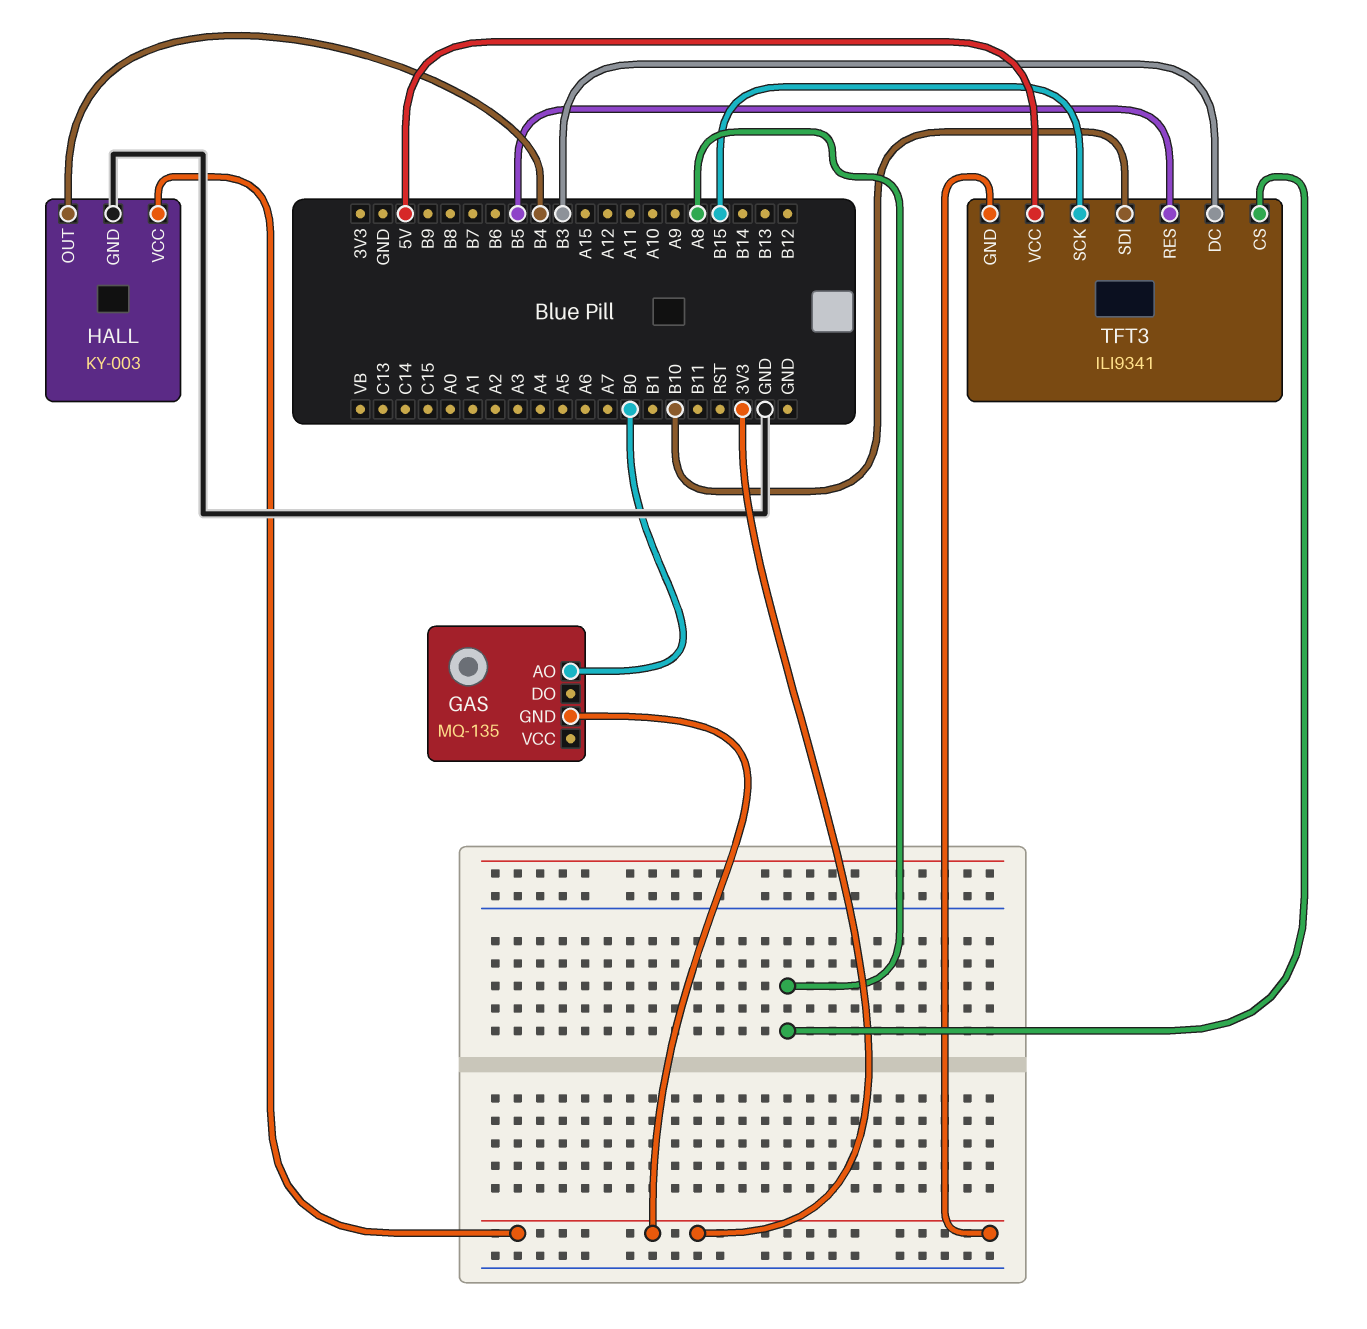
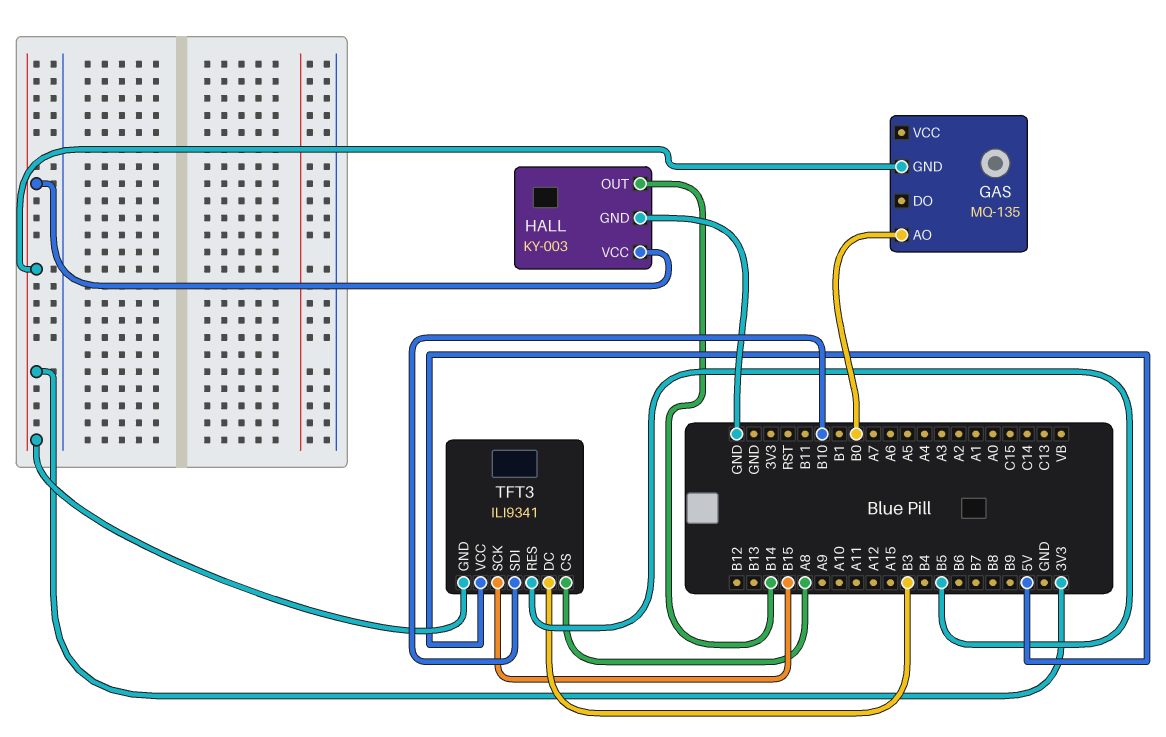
HALL pin OUT: B4 -> B14

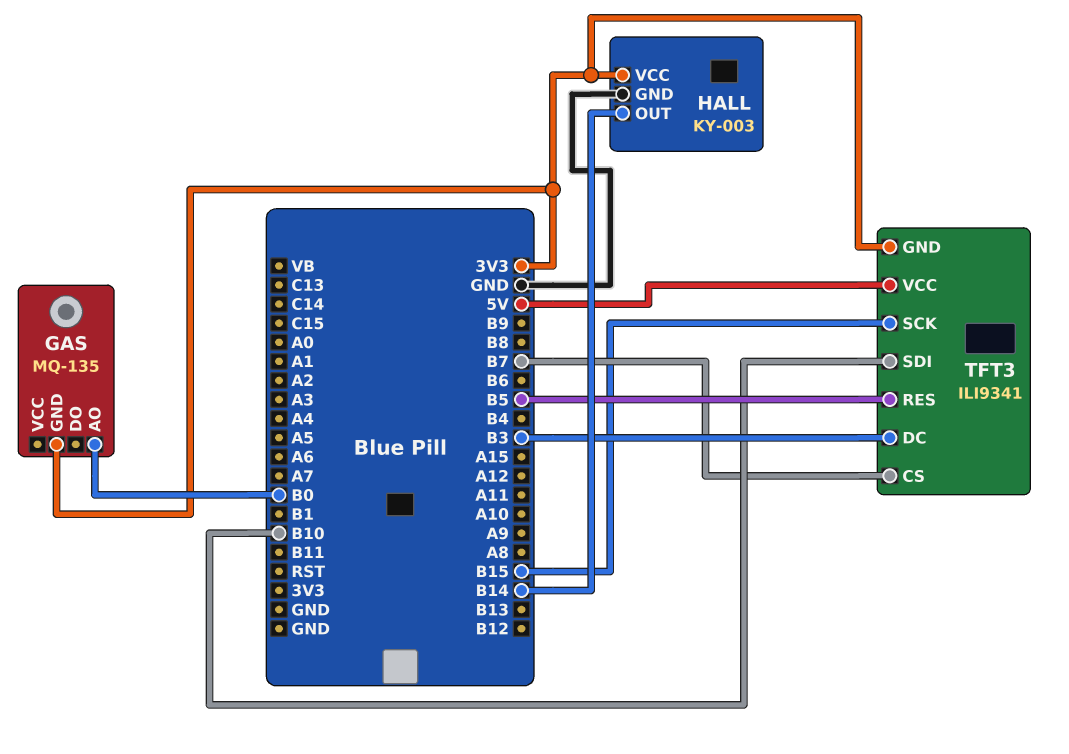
TFT3 pin CS: A8 -> B7

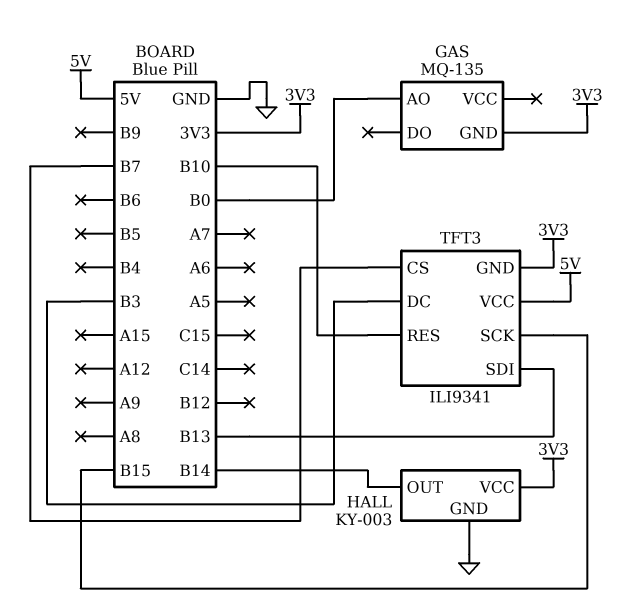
TFT3 pin RES: B5 -> B10
TFT3 pin SDI: B10 -> B13

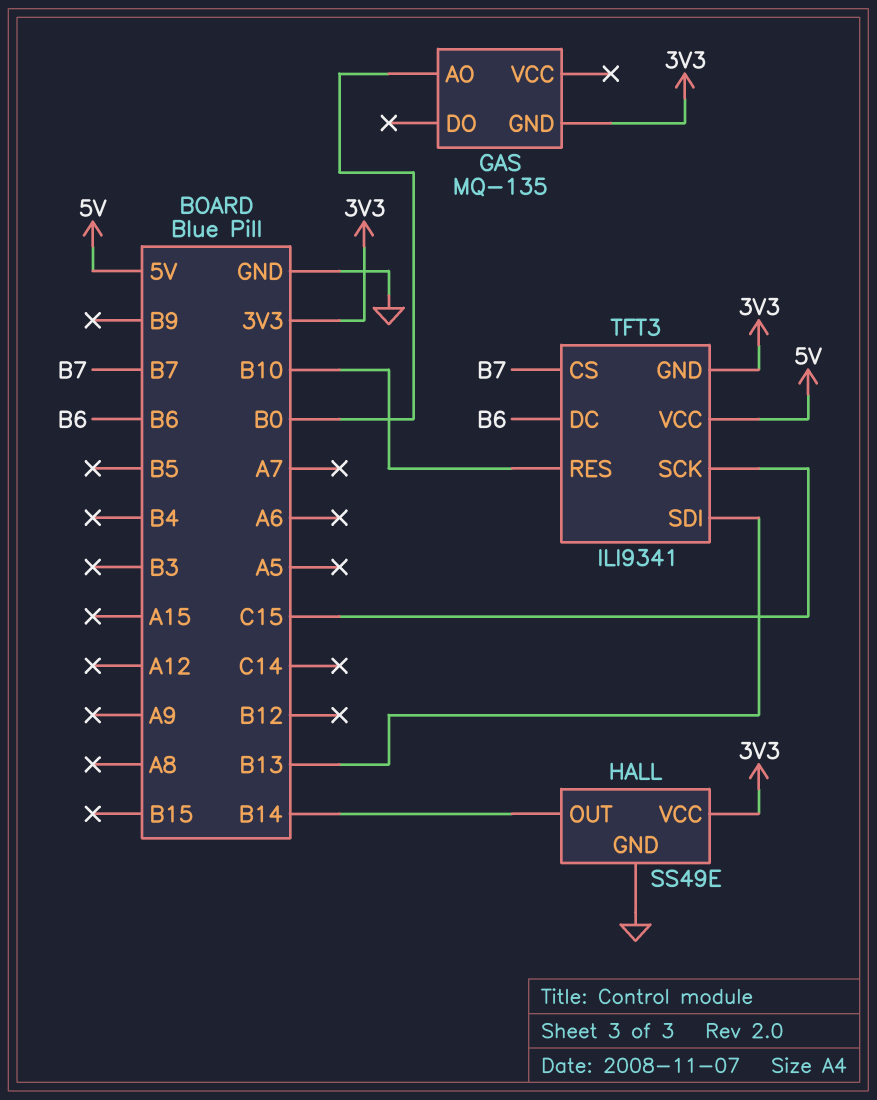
HALL: KY-003 -> SS49E
TFT3 pin DC: B3 -> B6
TFT3 pin SCK: B15 -> C15

